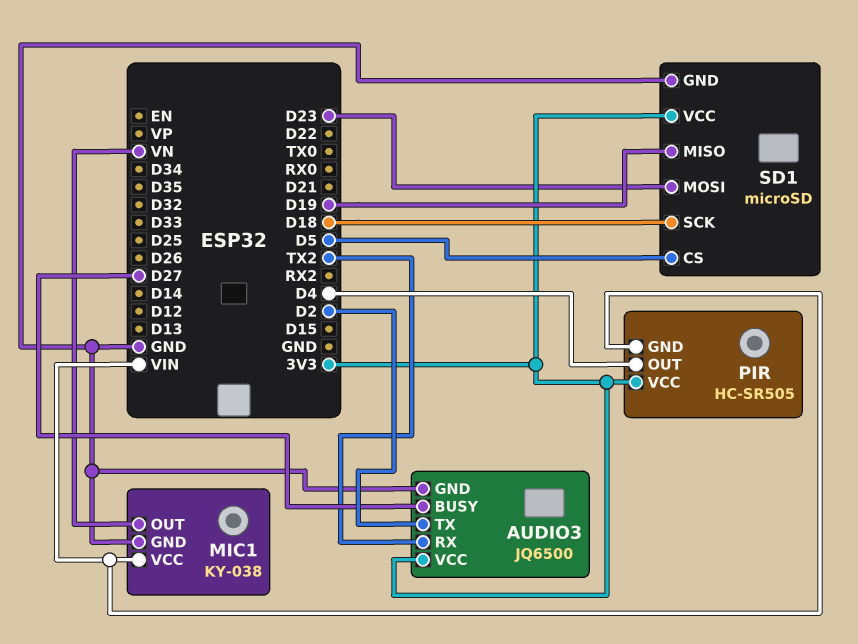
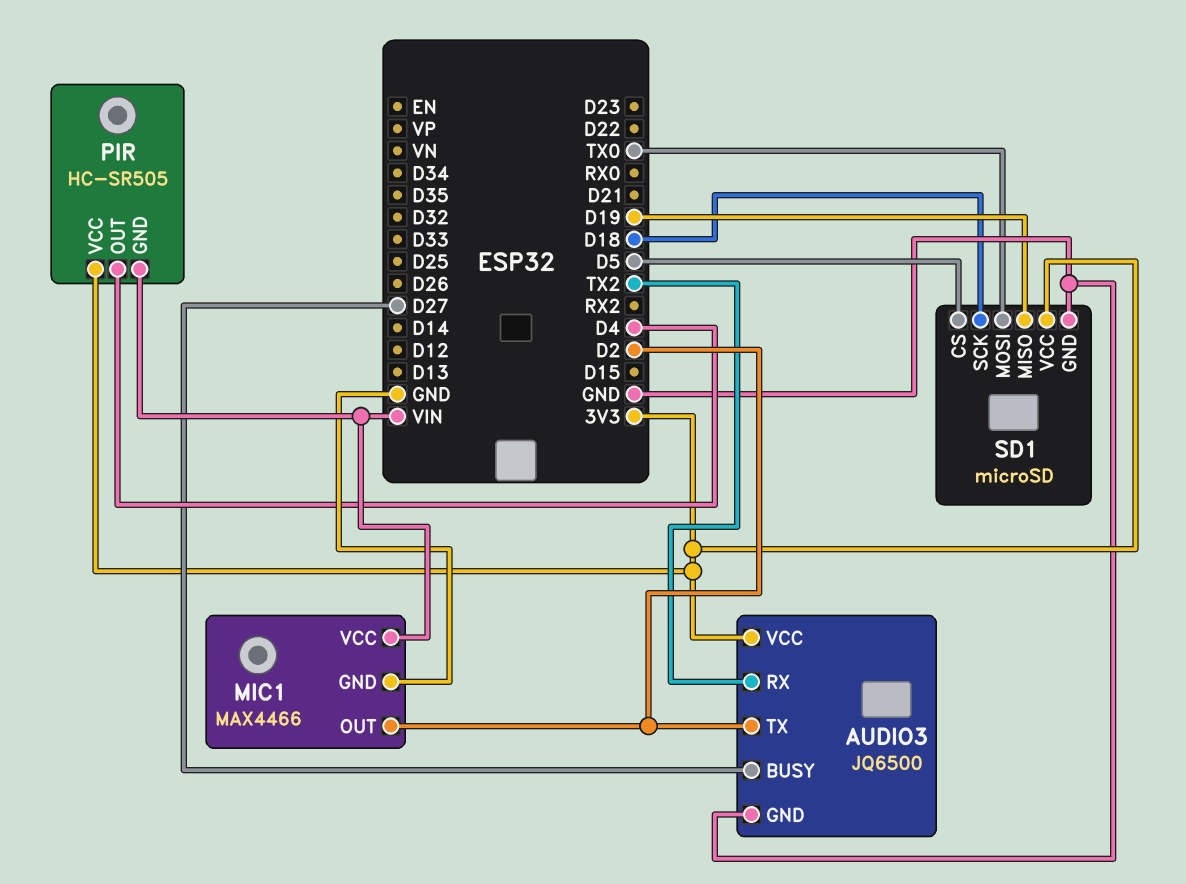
MIC1: KY-038 -> MAX4466
MIC1 pin OUT: VN -> D2
SD1 pin MOSI: D23 -> TX0

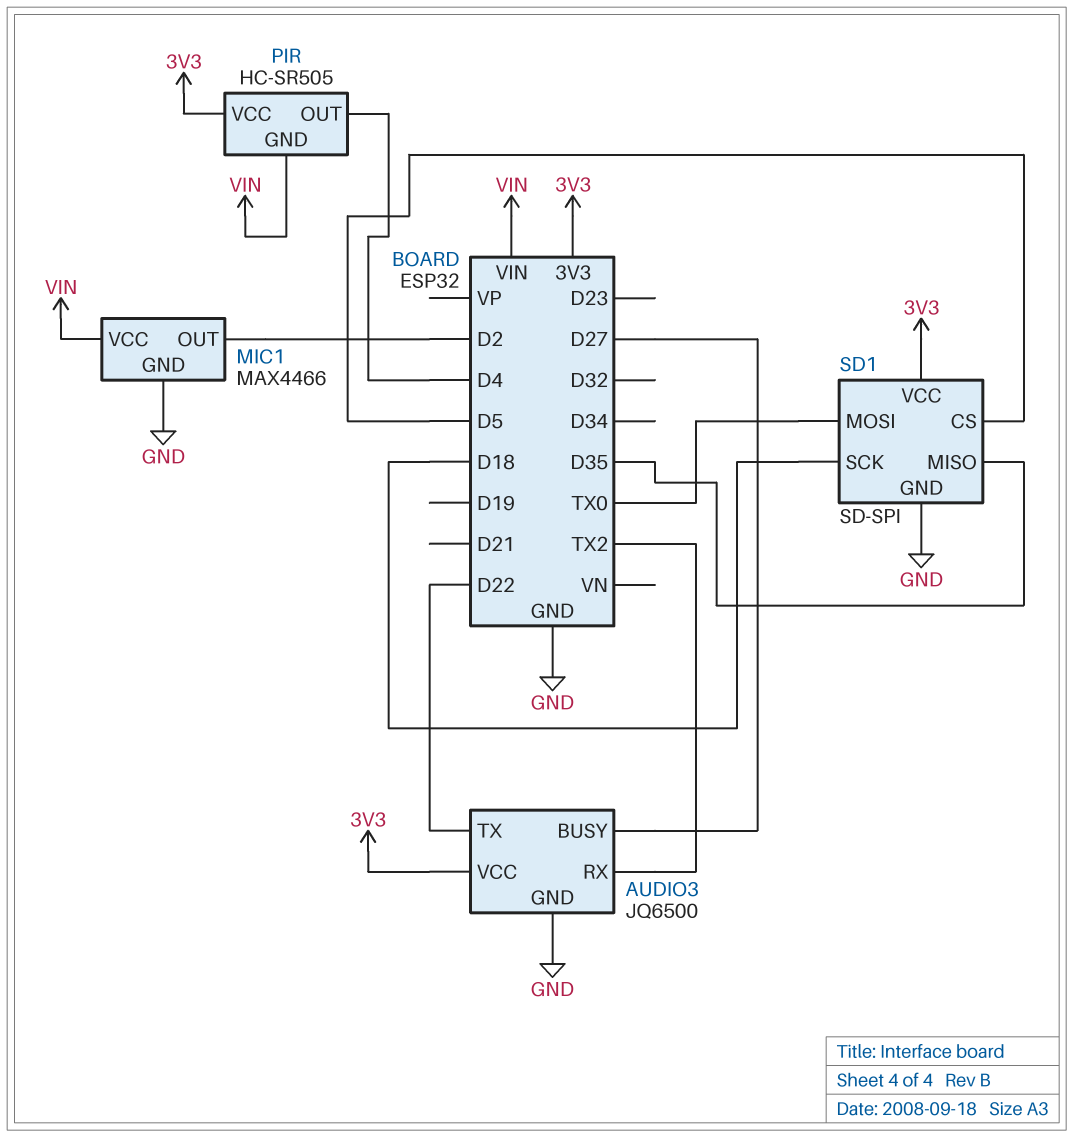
AUDIO3 pin TX: D2 -> D22
SD1: microSD -> SD-SPI
SD1 pin MISO: D19 -> D35

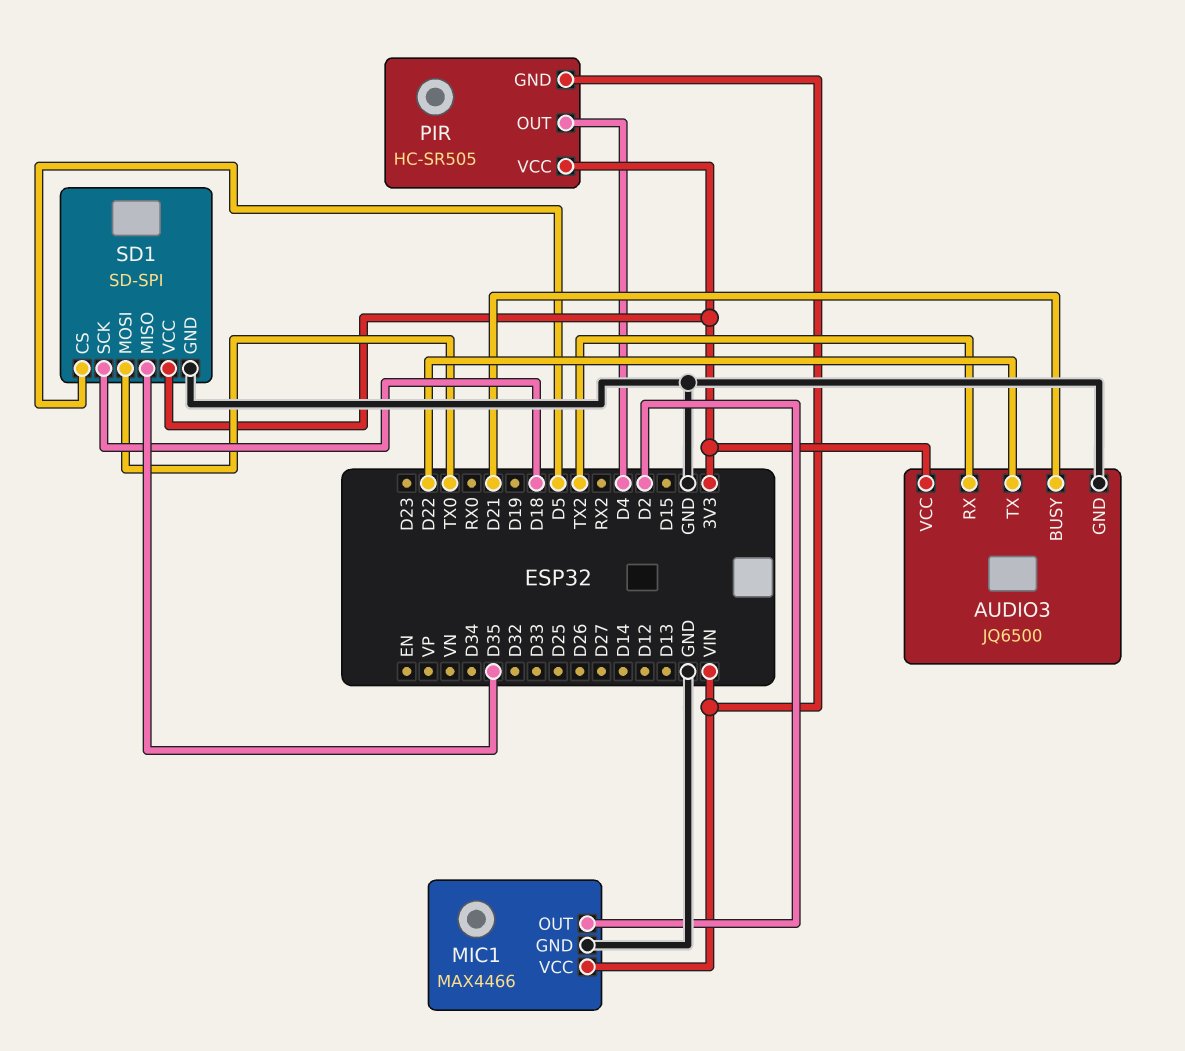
AUDIO3 pin BUSY: D27 -> D21

